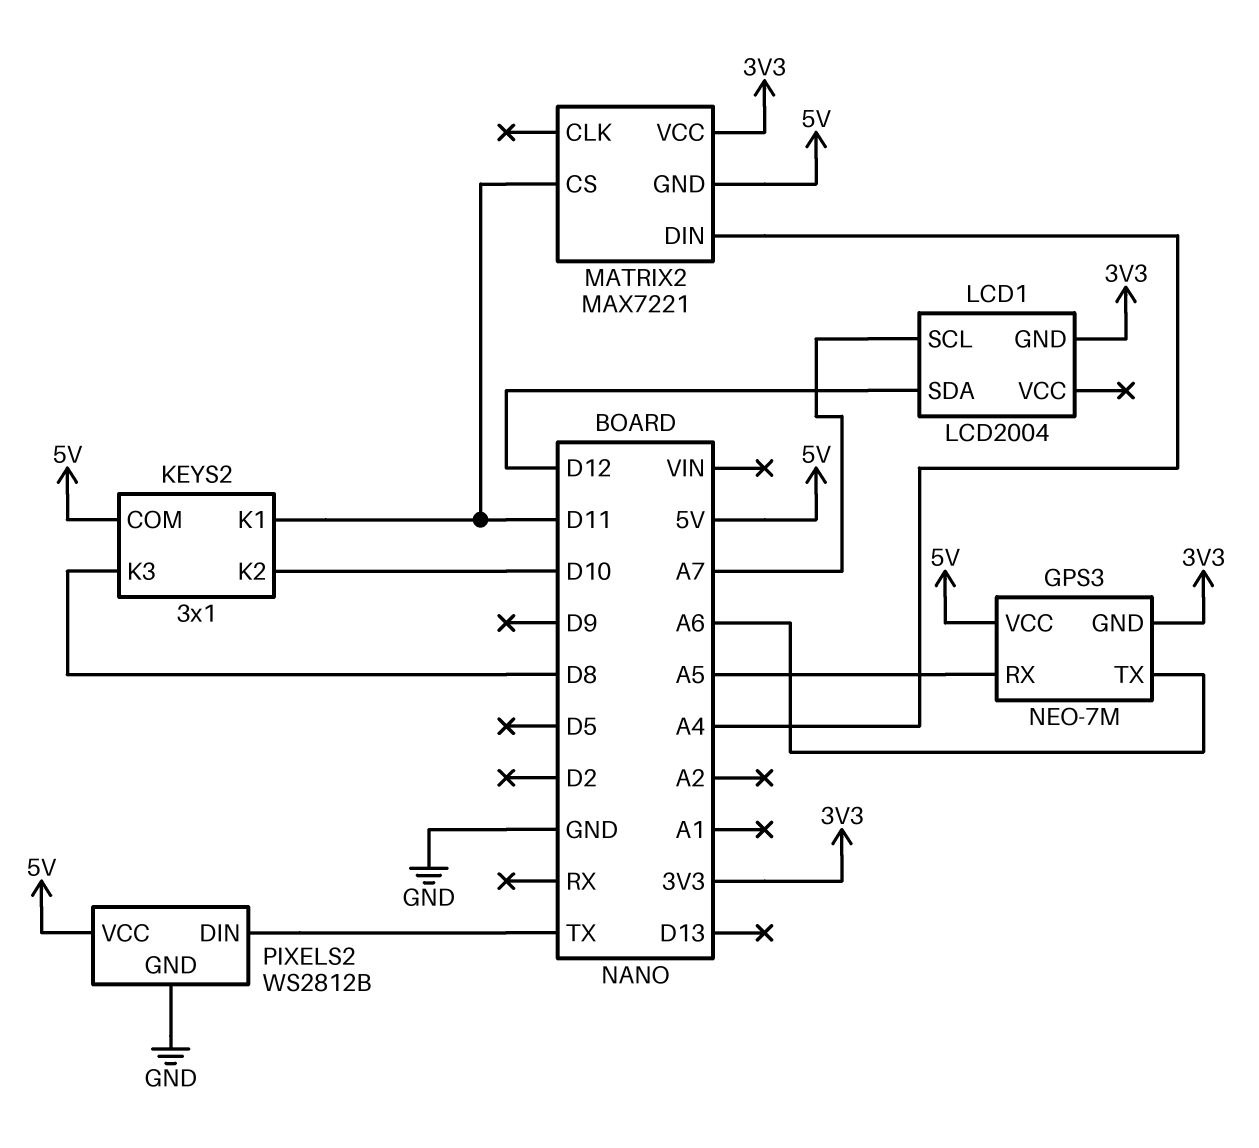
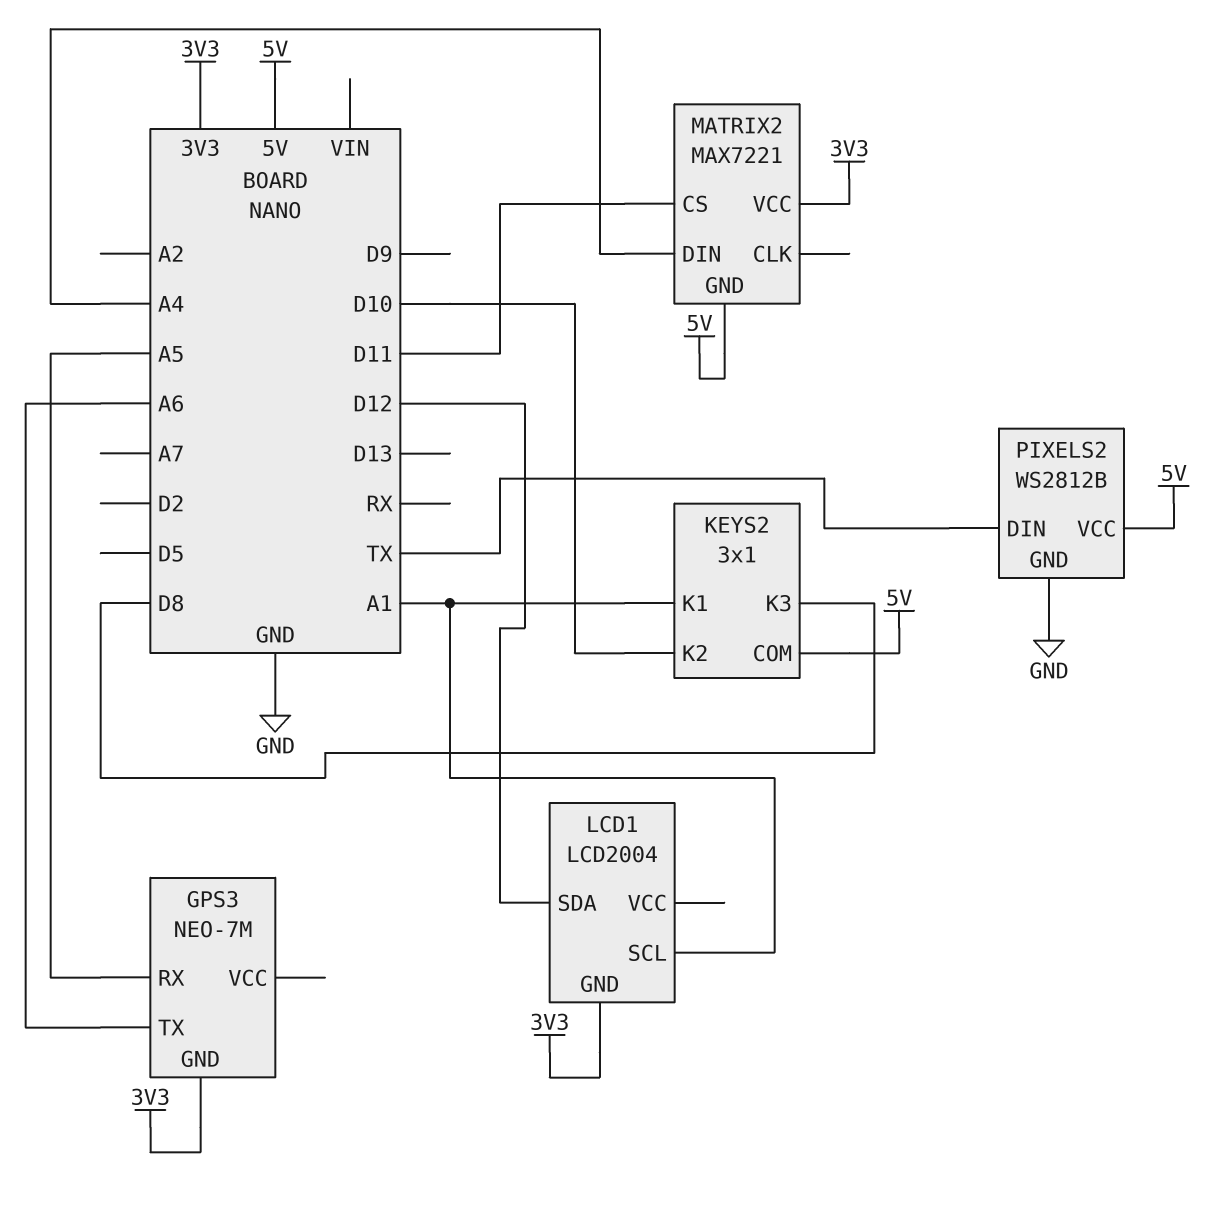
GPS3 pin VCC: 5V -> none
KEYS2 pin K1: D11 -> A1
LCD1 pin SCL: A7 -> A1

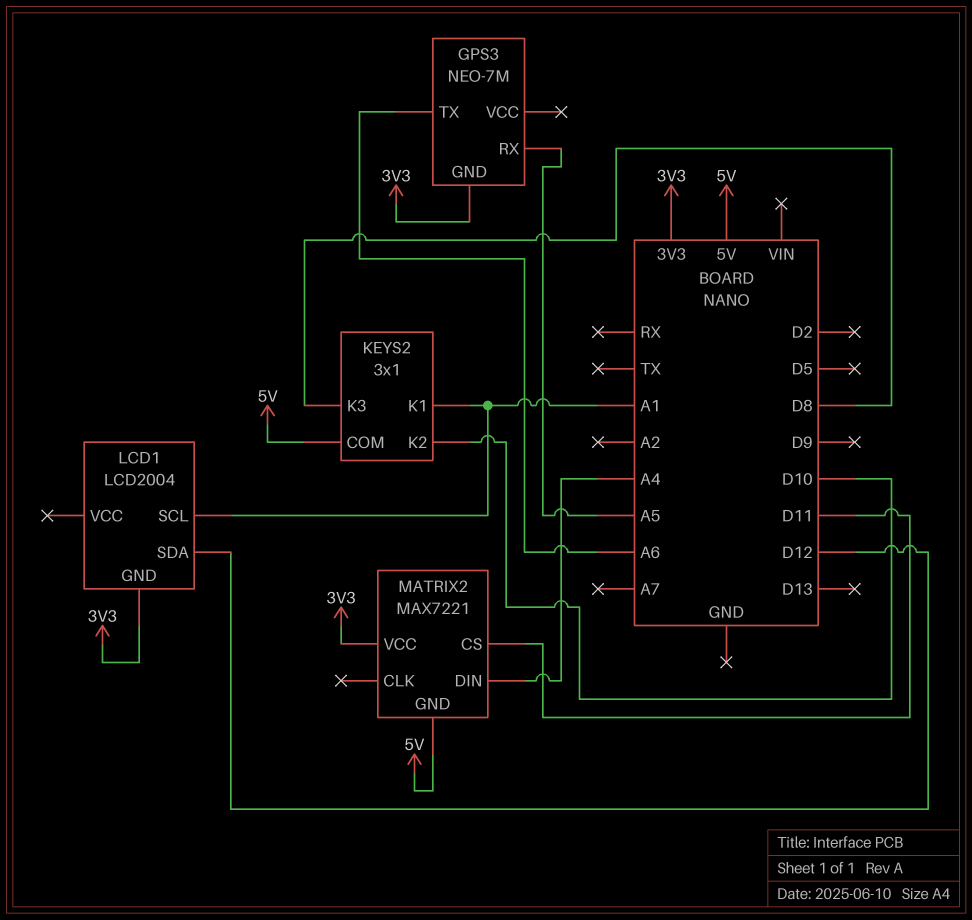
PIXELS2: WS2812B -> none
PIXELS2 pin DIN: TX -> none
PIXELS2 pin GND: GND -> none
PIXELS2 pin VCC: 5V -> none

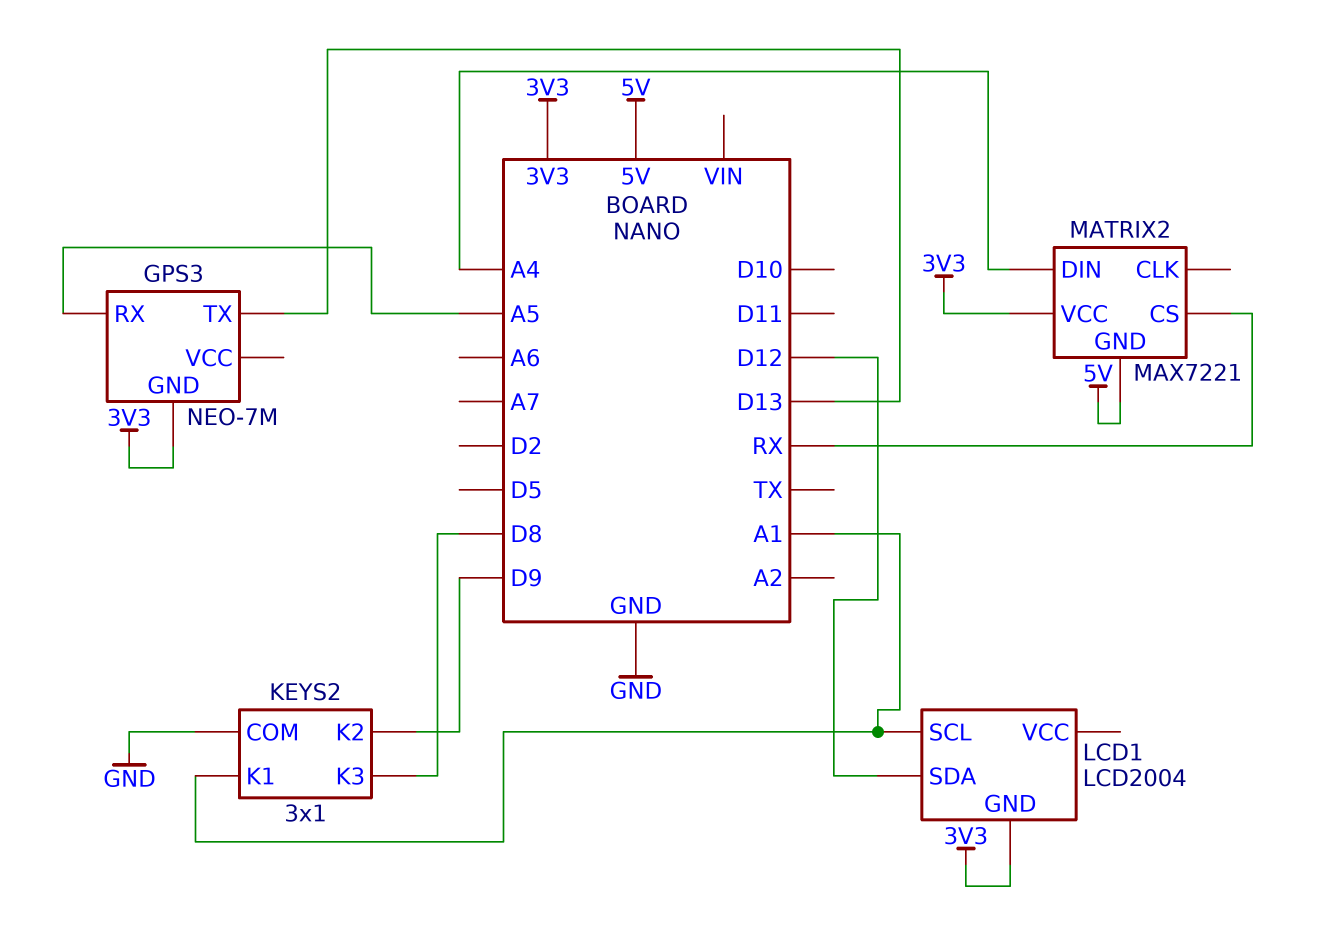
GPS3 pin TX: A6 -> D13
KEYS2 pin COM: 5V -> GND
KEYS2 pin K2: D10 -> D9
MATRIX2 pin CS: D11 -> RX

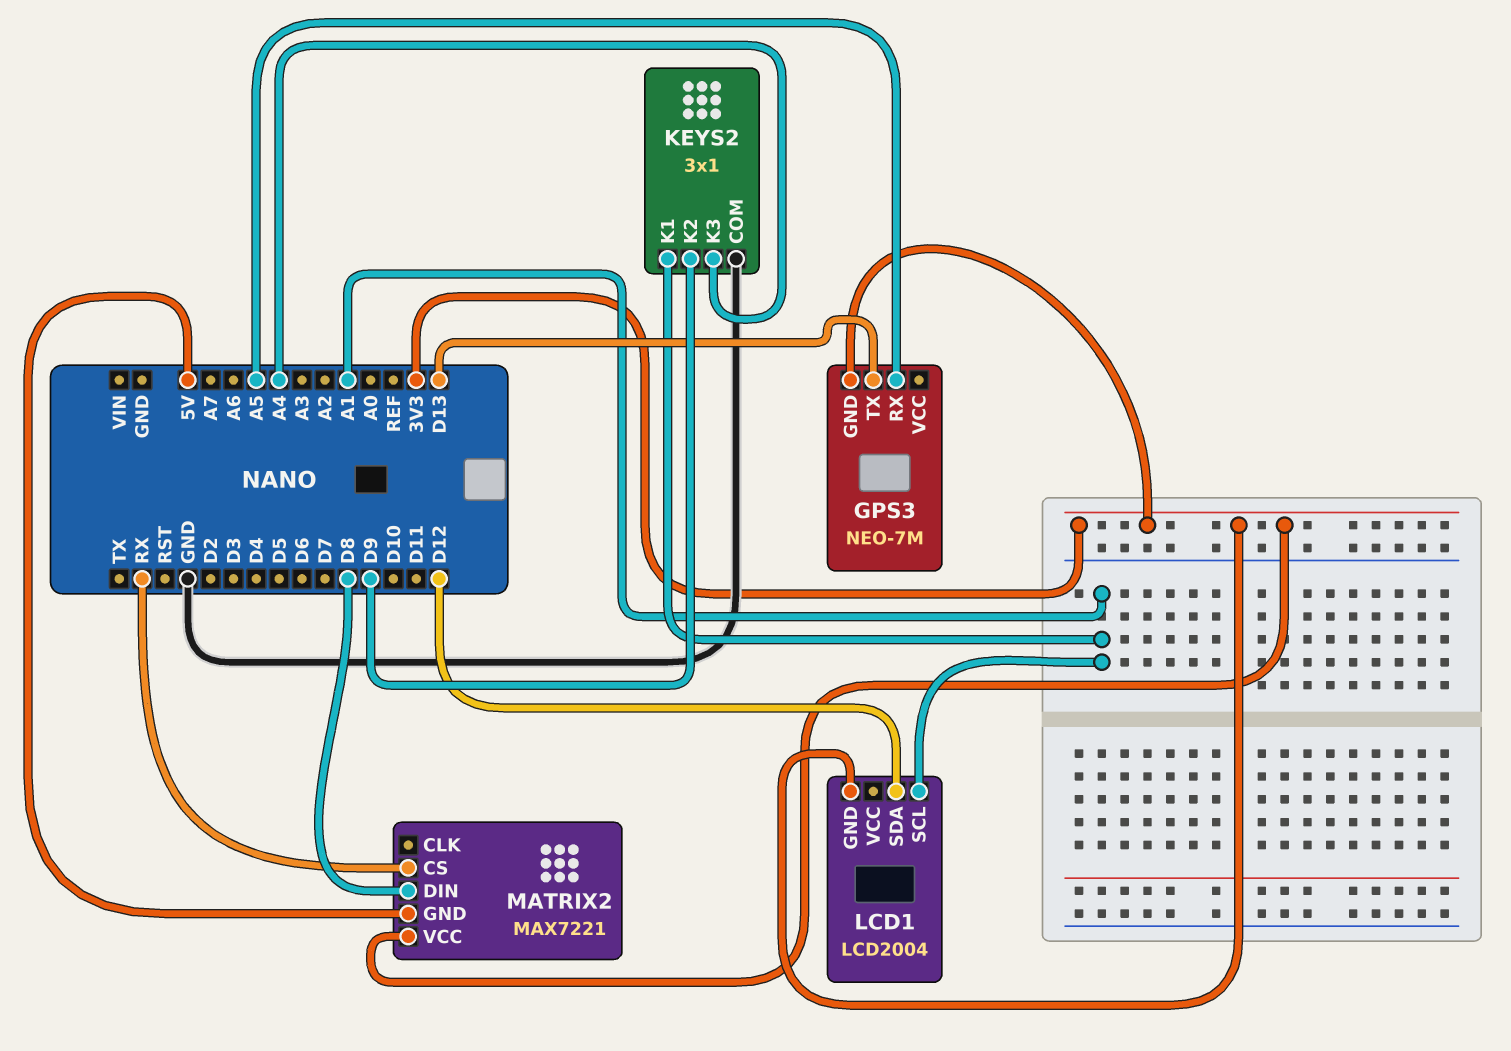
KEYS2 pin K3: D8 -> A4
MATRIX2 pin DIN: A4 -> D8

